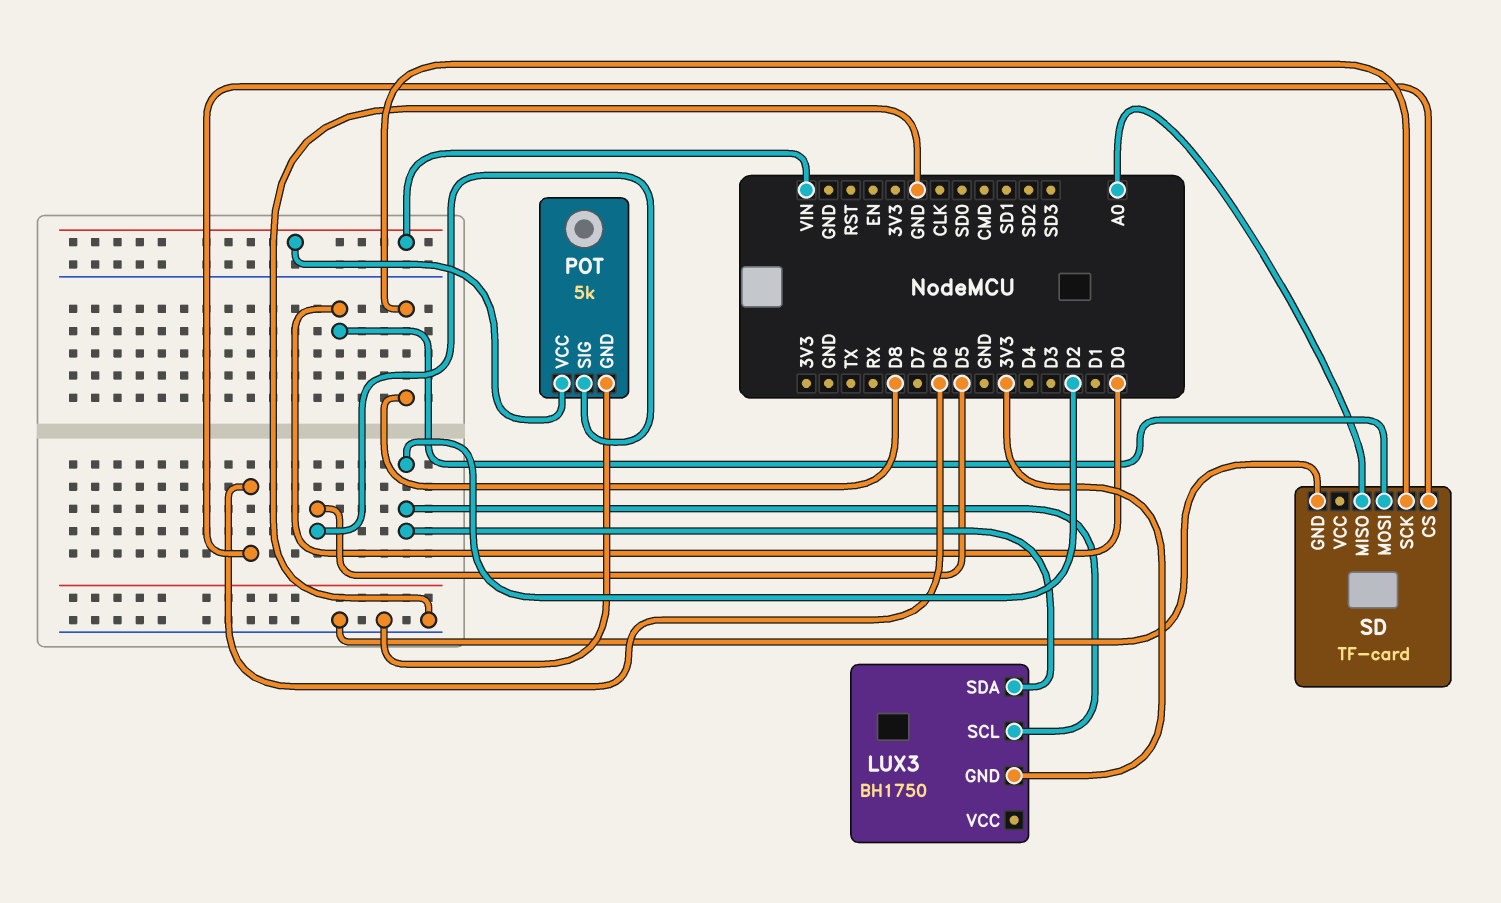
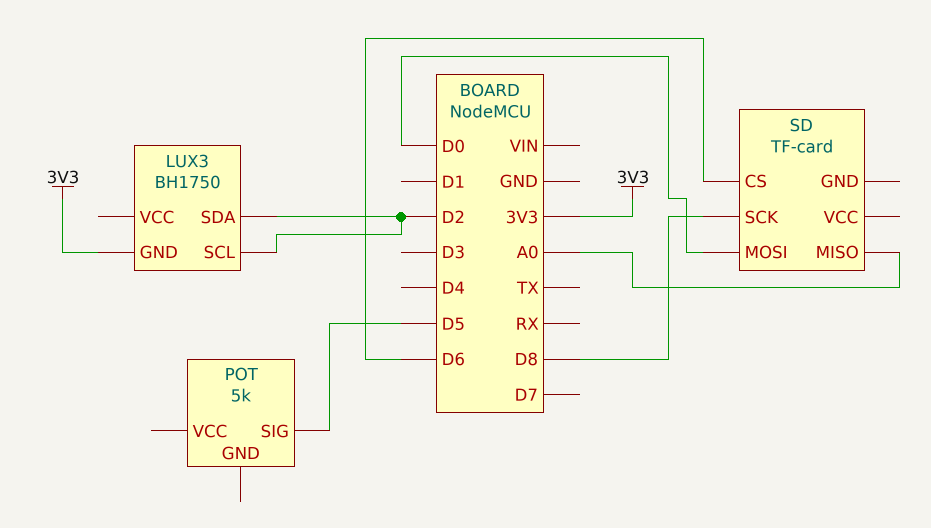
POT pin GND: GND -> none
POT pin VCC: VIN -> none
SD pin GND: GND -> none

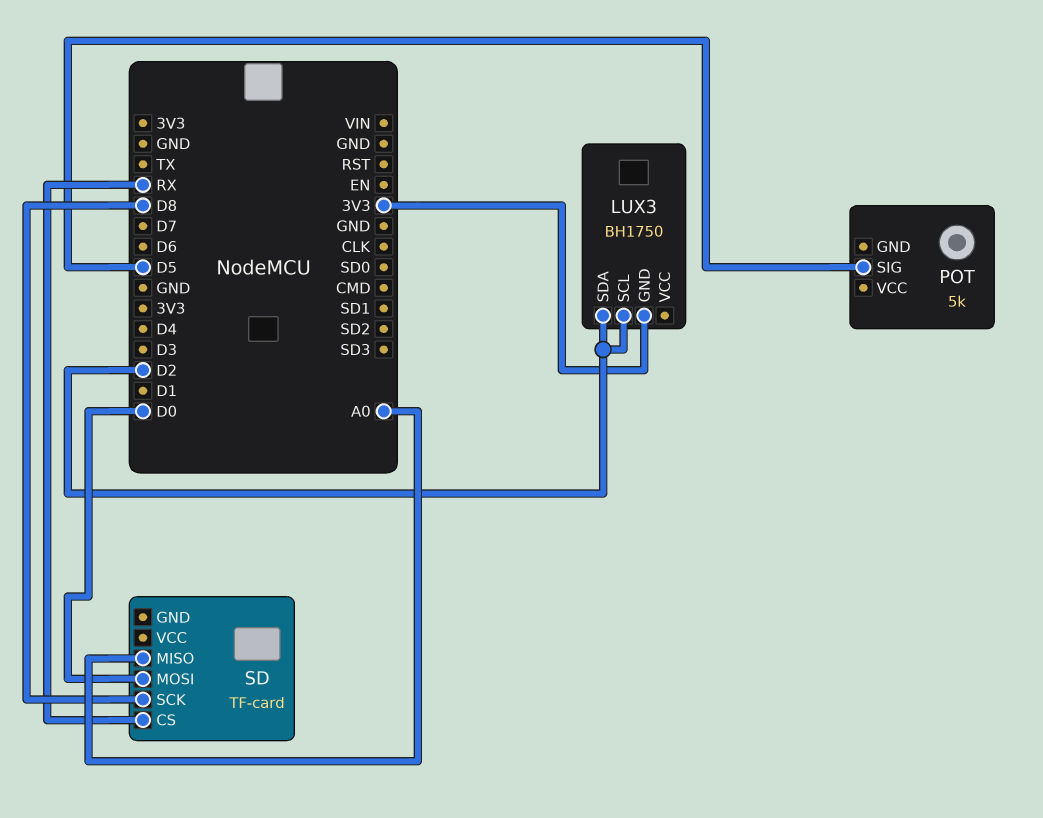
SD pin CS: D6 -> RX

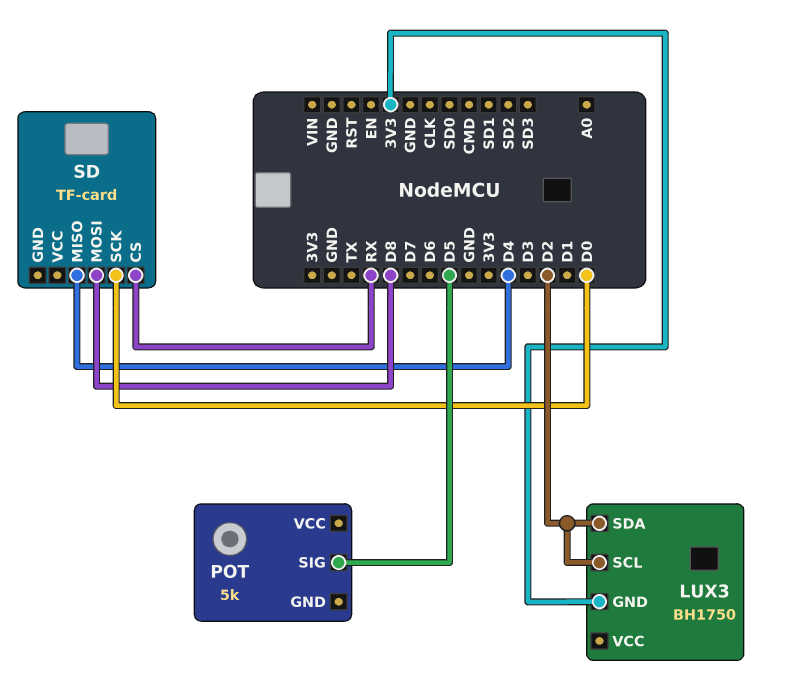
SD pin MISO: A0 -> D4
SD pin MOSI: D0 -> D8
SD pin SCK: D8 -> D0

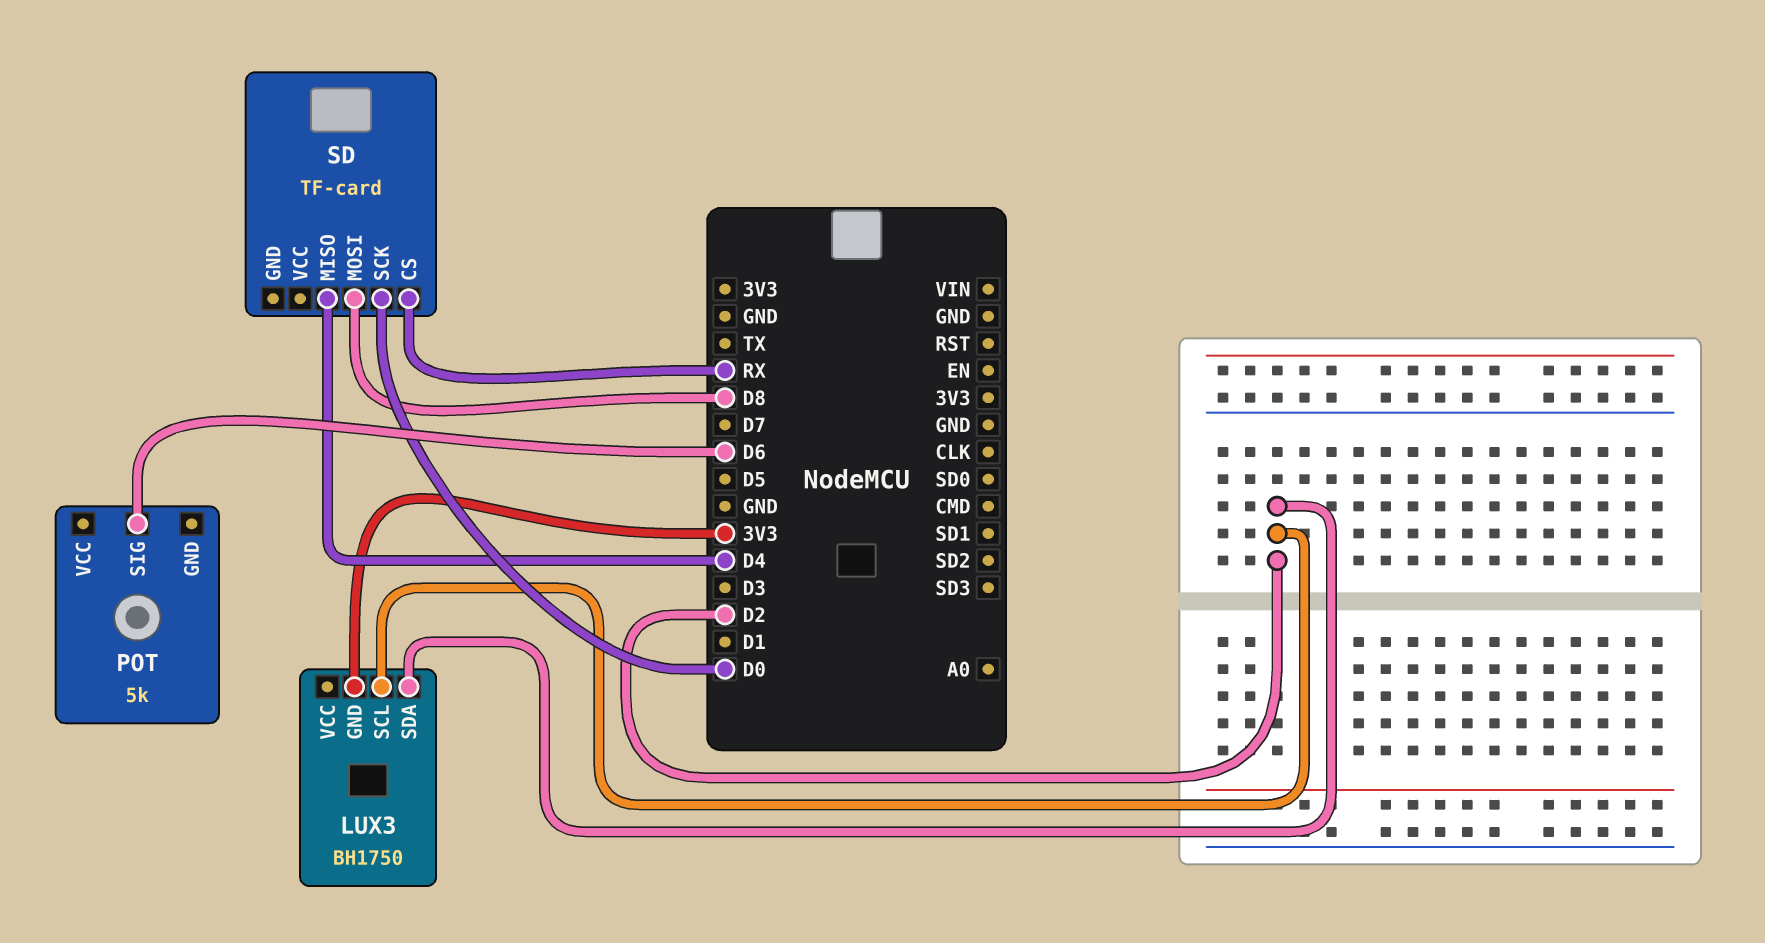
POT pin SIG: D5 -> D6

